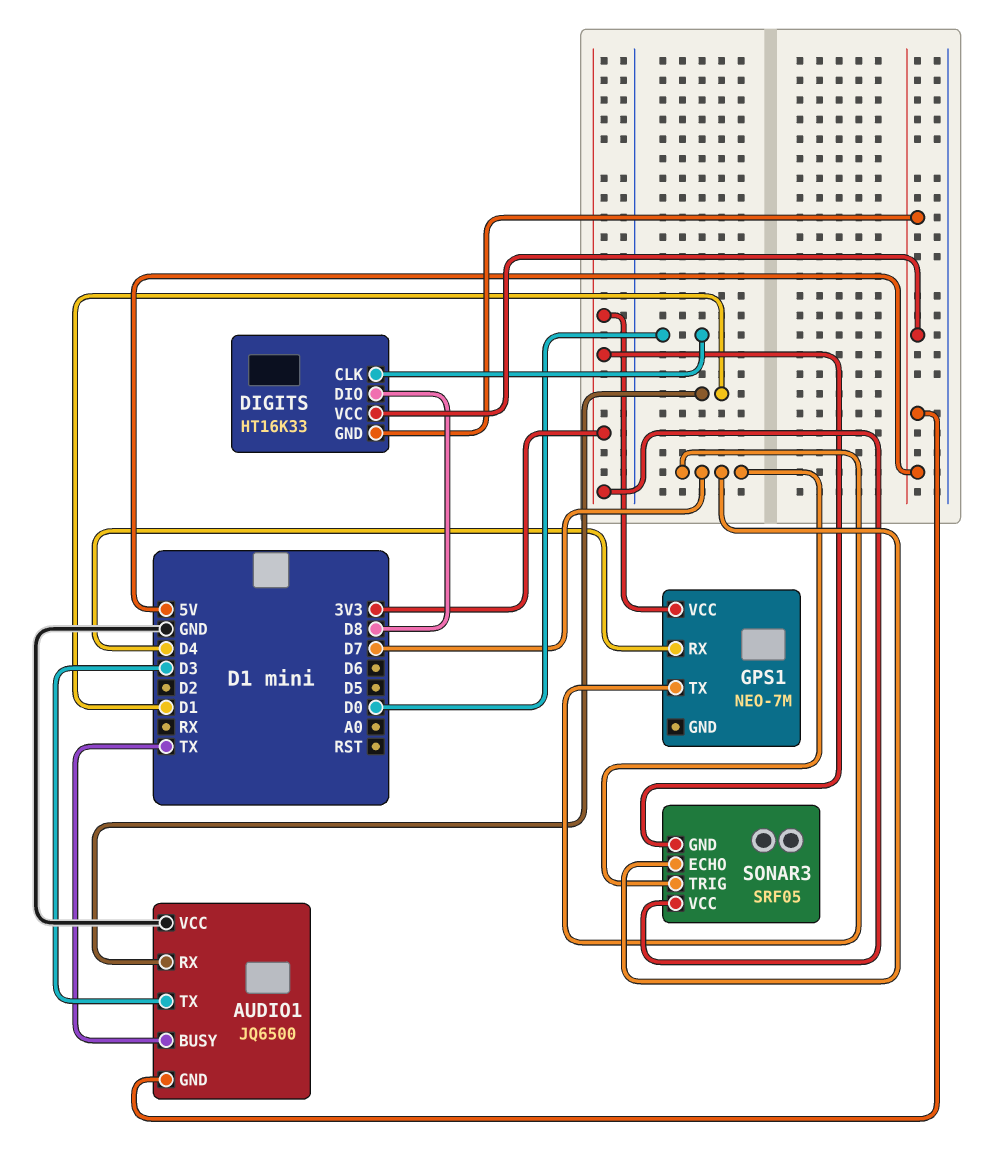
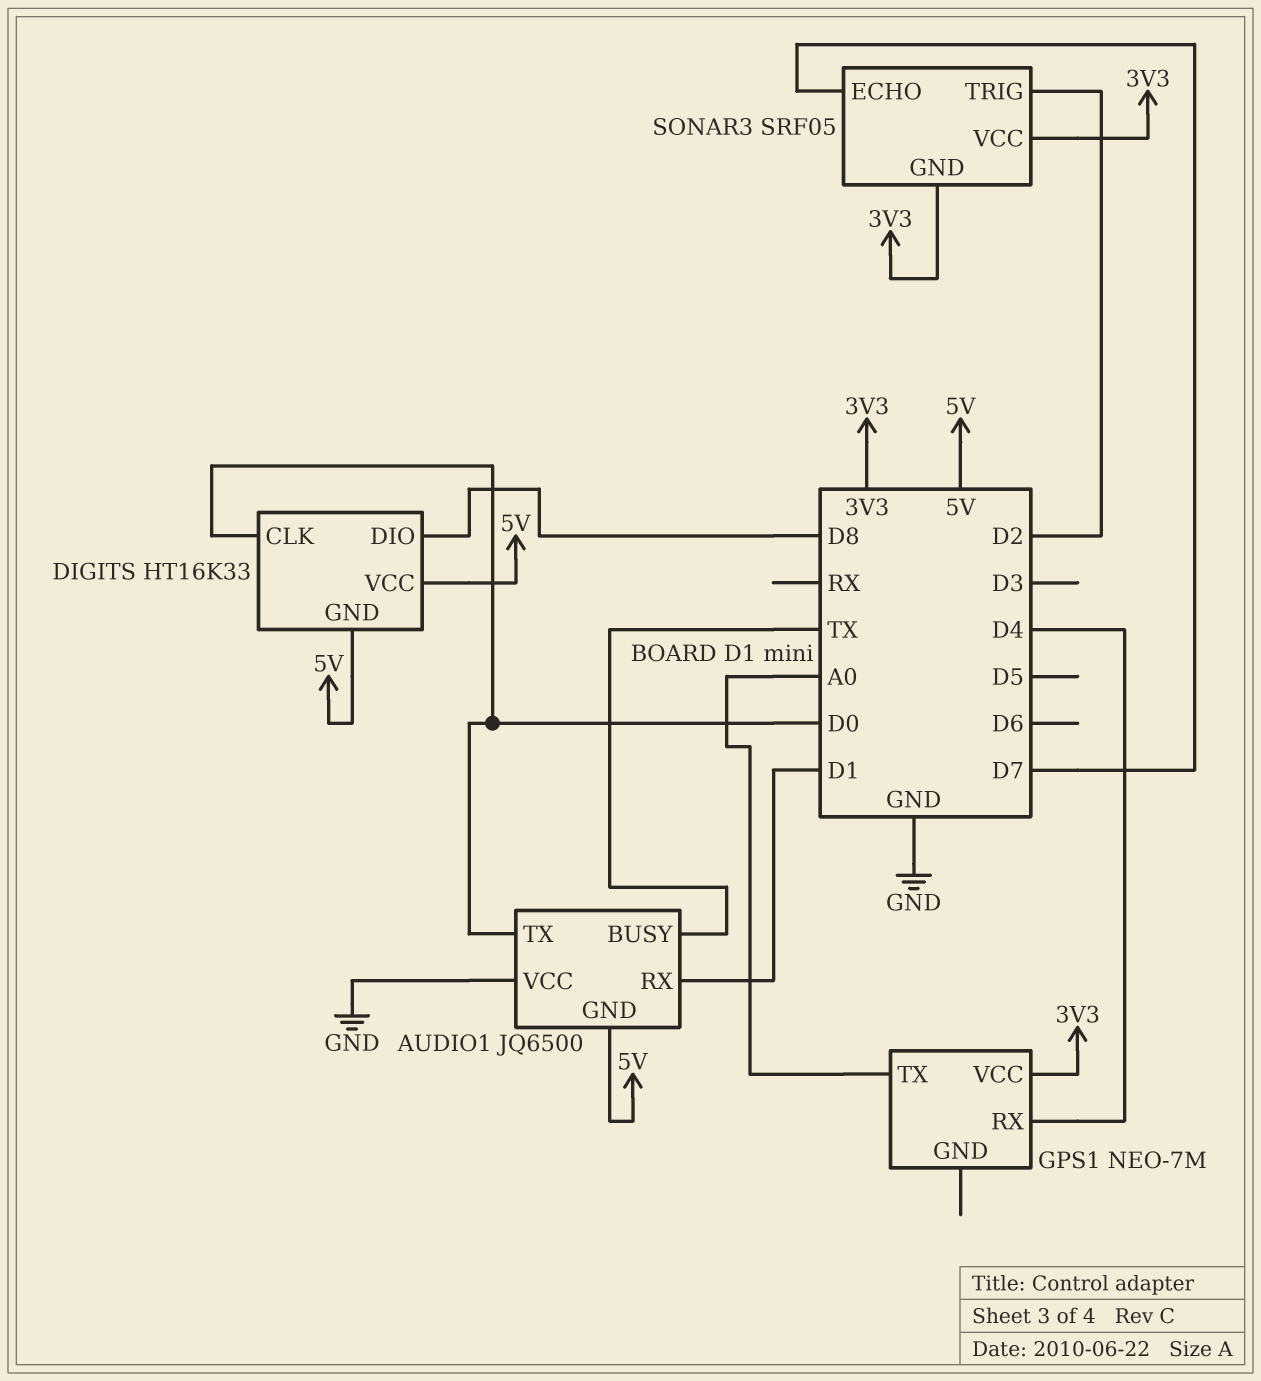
AUDIO1 pin TX: D3 -> D0
GPS1 pin TX: D7 -> A0
SONAR3 pin TRIG: D7 -> D2

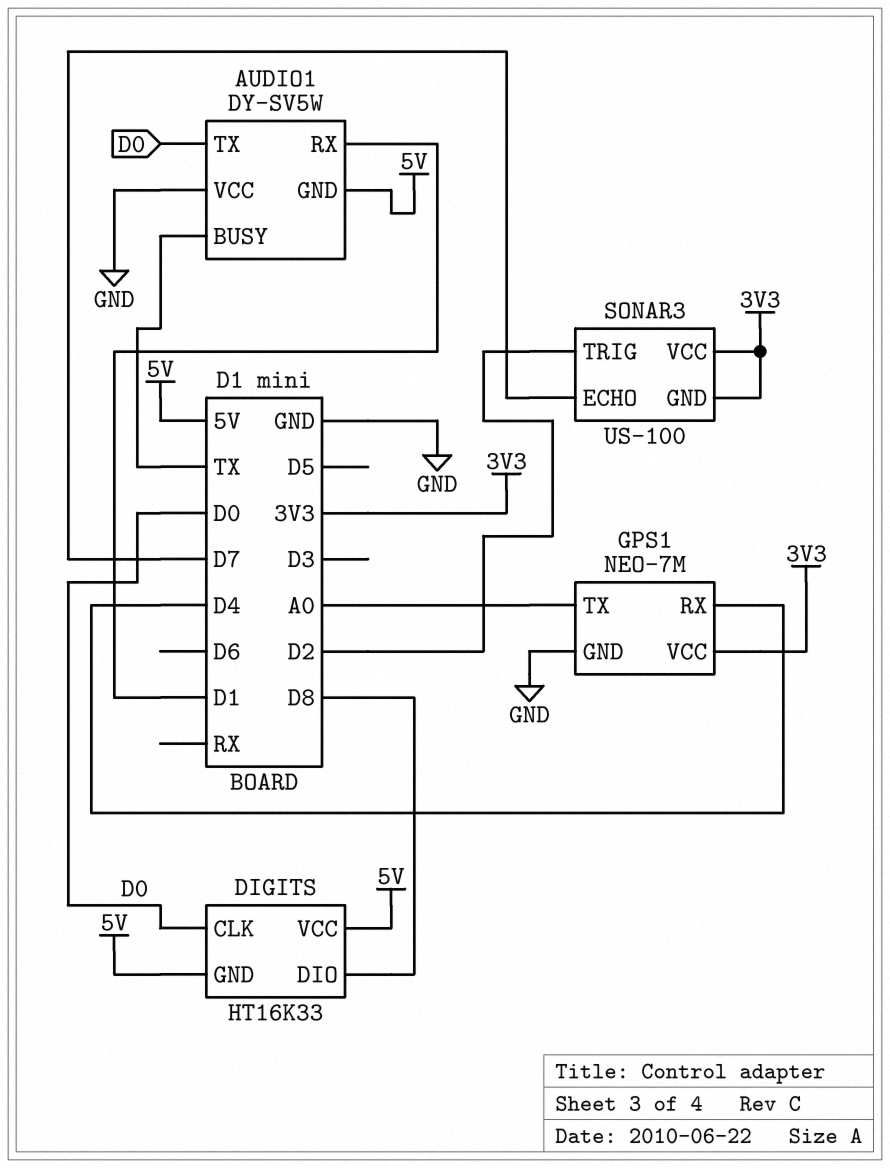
AUDIO1: JQ6500 -> DY-SV5W
GPS1 pin GND: none -> GND
SONAR3: SRF05 -> US-100

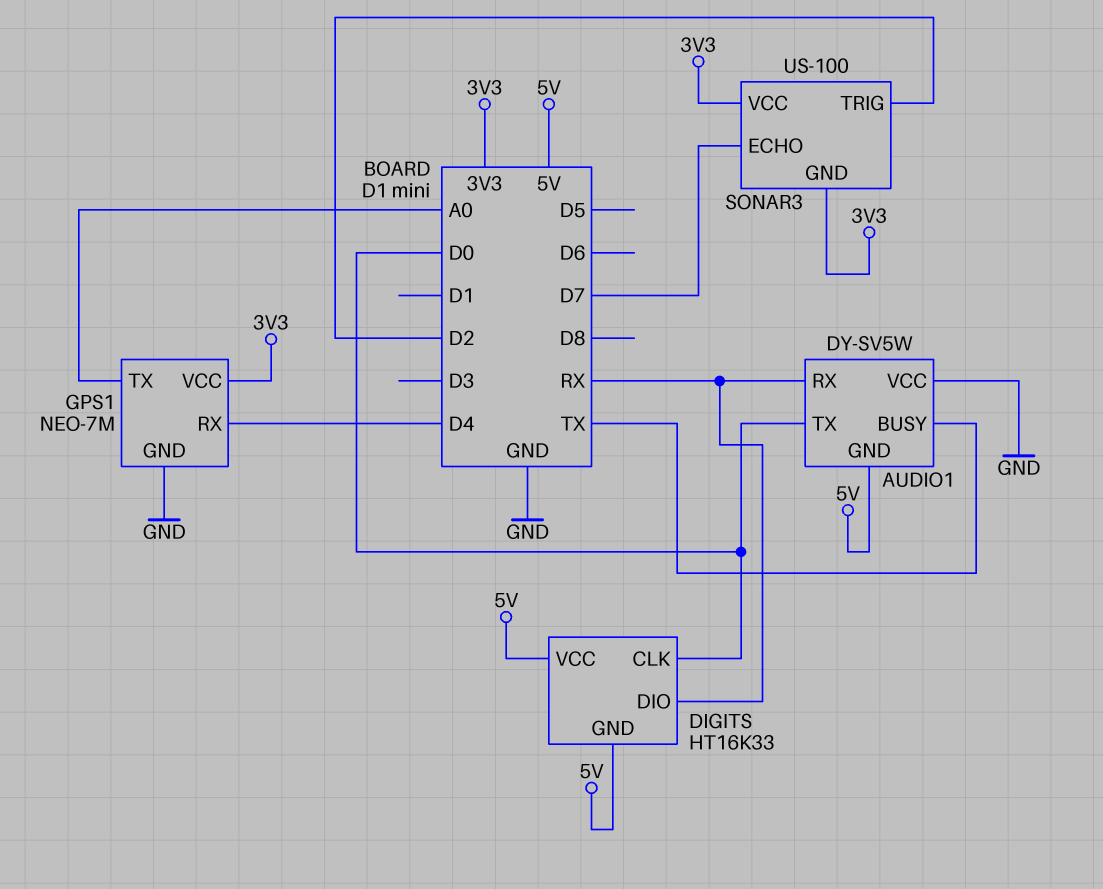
AUDIO1 pin RX: D1 -> RX
DIGITS pin DIO: D8 -> RX

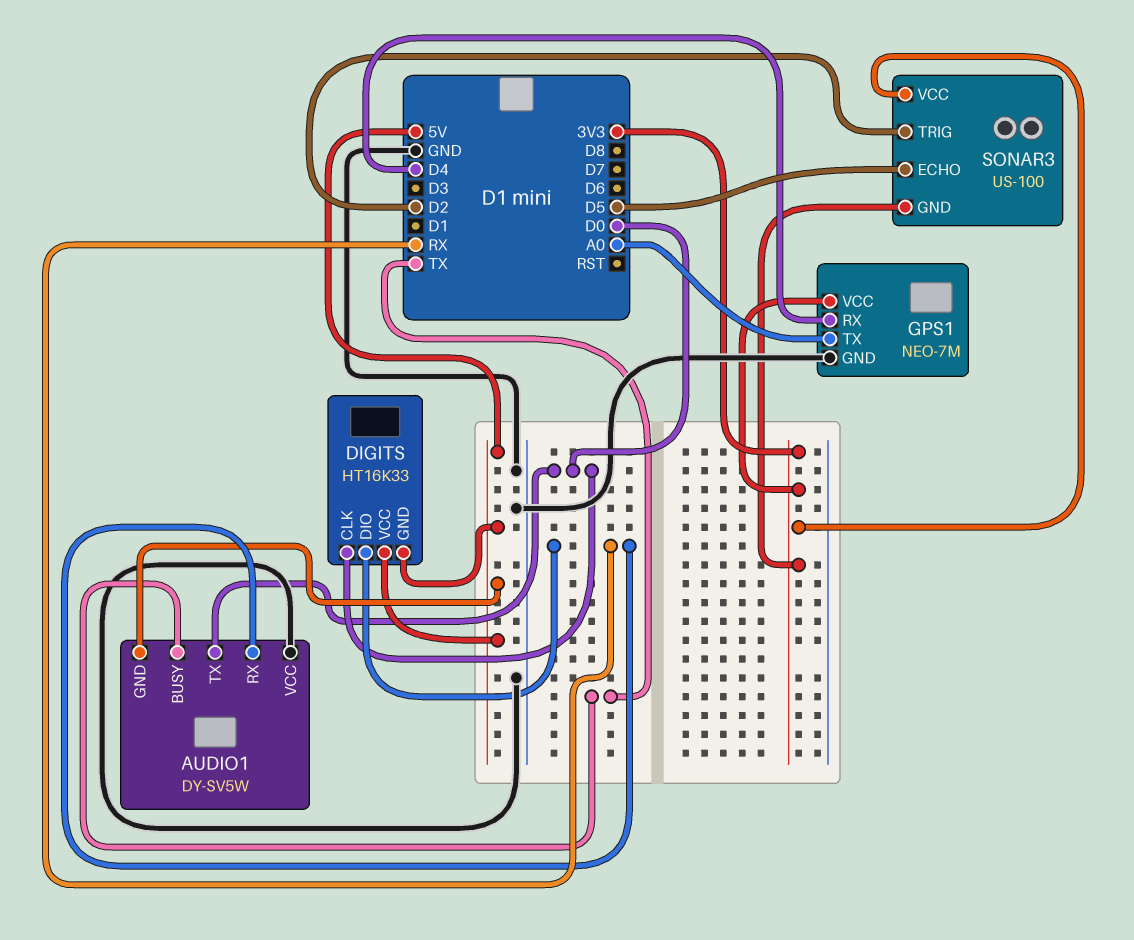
SONAR3 pin ECHO: D7 -> D5

